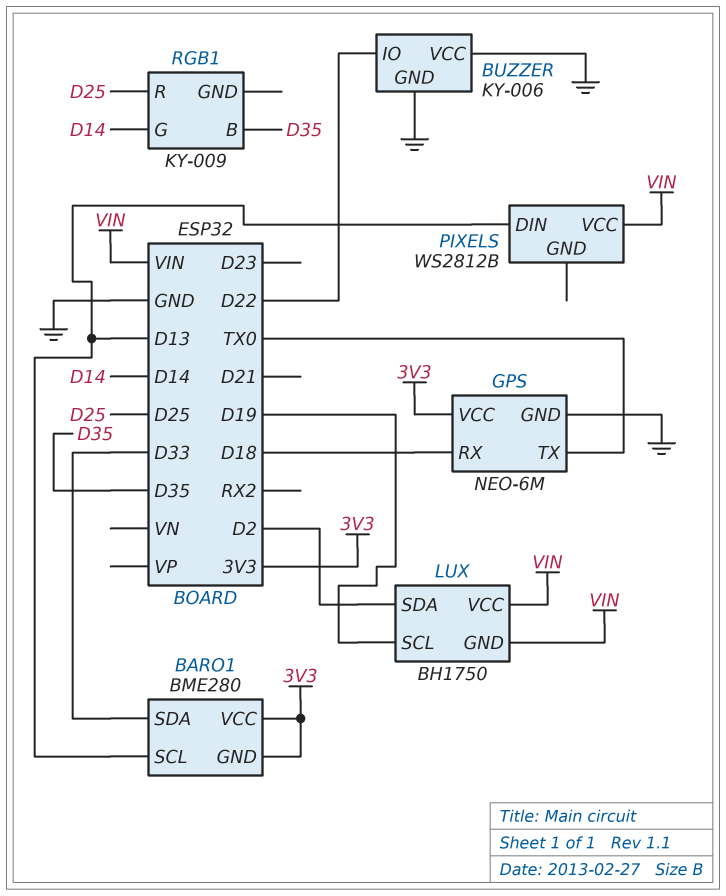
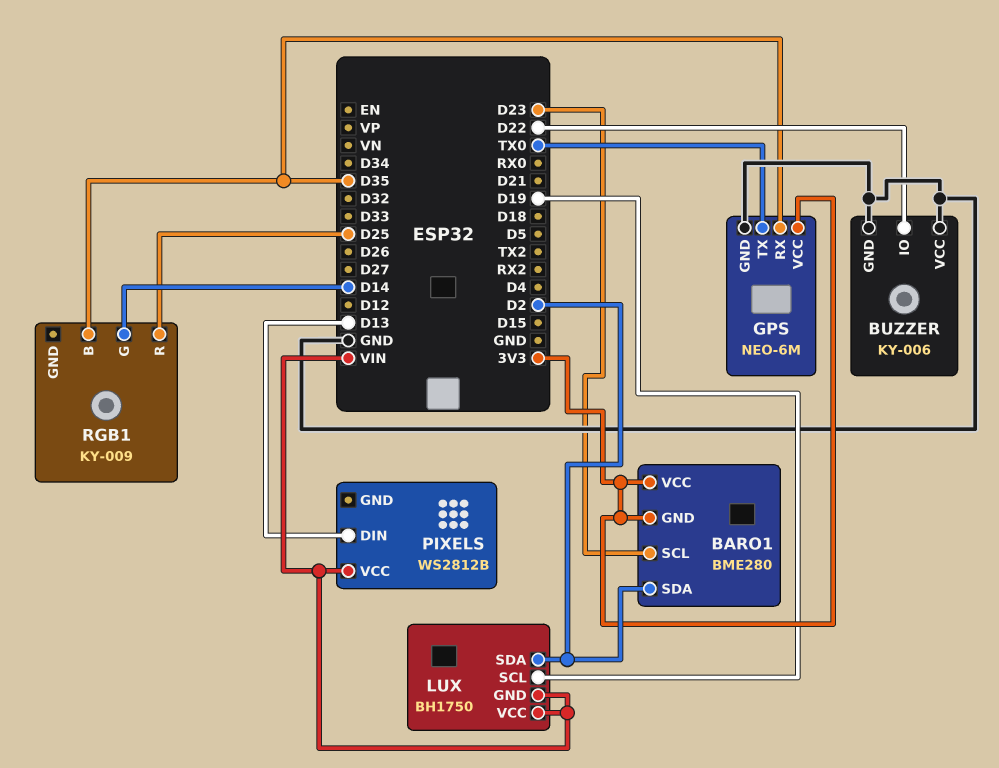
BARO1 pin SCL: D13 -> D23
BARO1 pin SDA: D33 -> D2
GPS pin RX: D18 -> D35

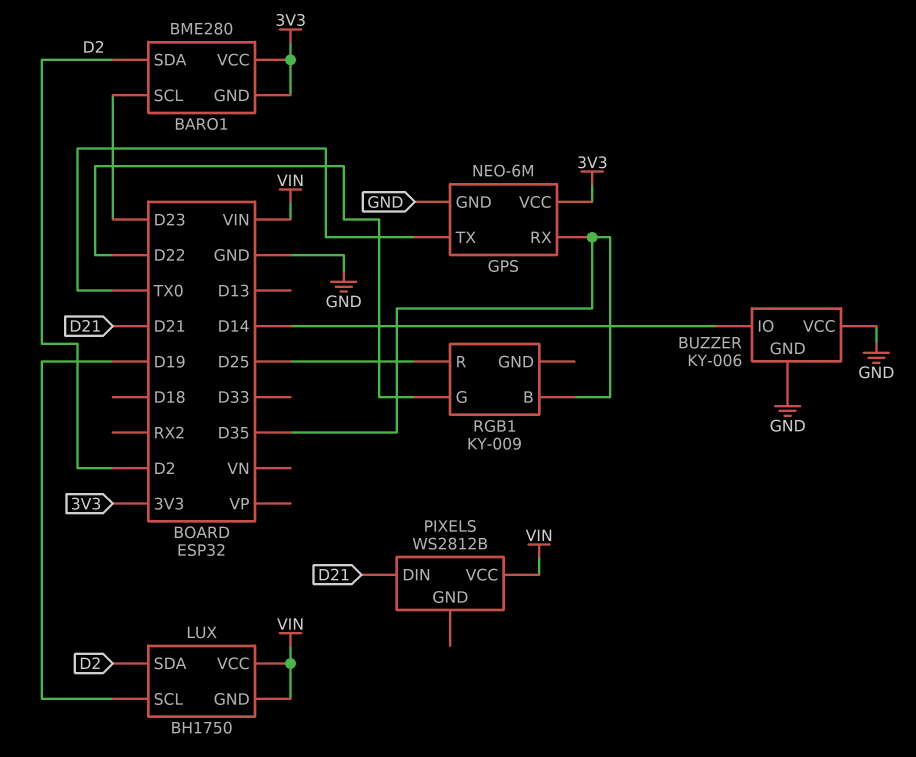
BUZZER pin IO: D22 -> D14
PIXELS pin DIN: D13 -> D21
RGB1 pin G: D14 -> D22

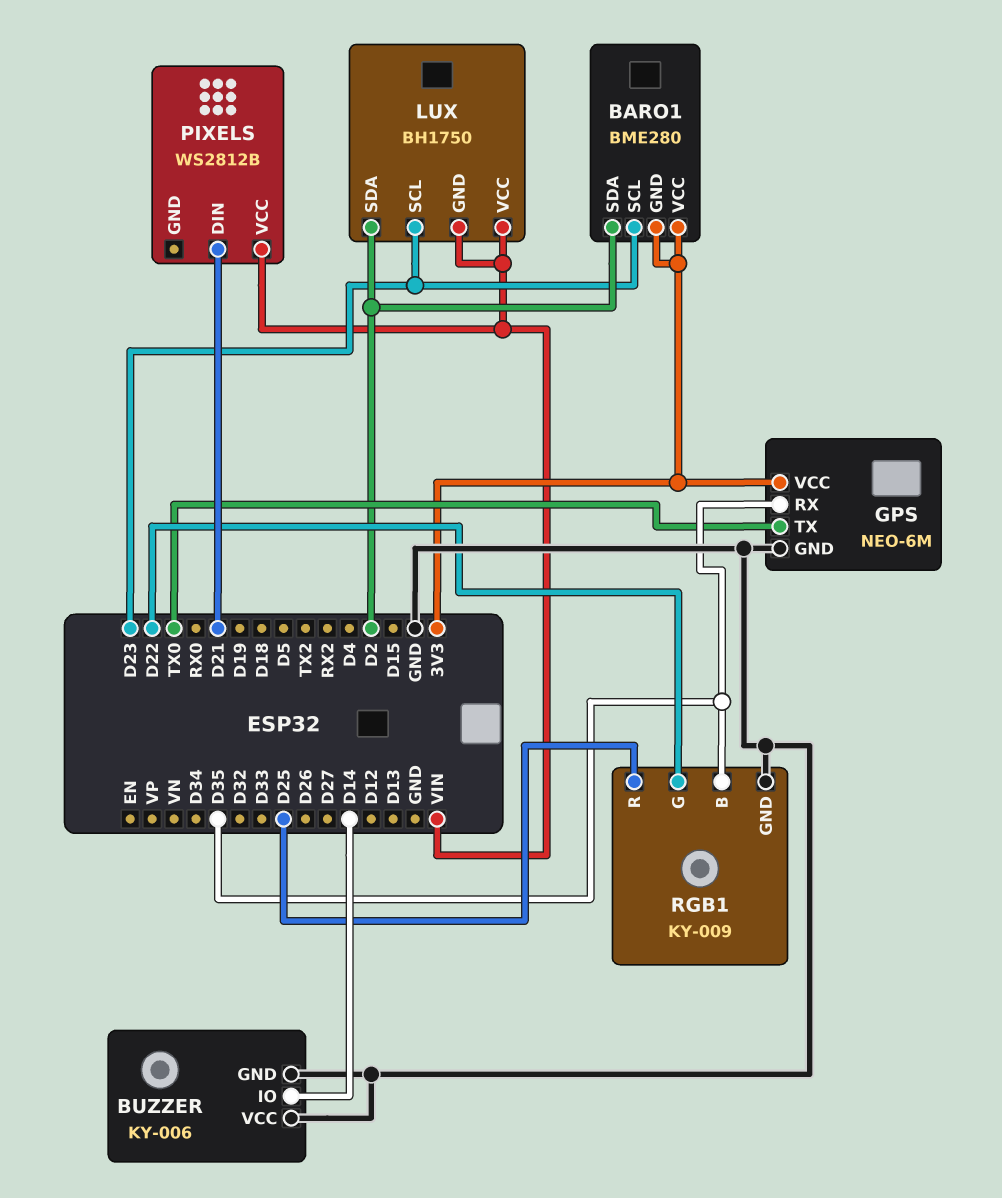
LUX pin SCL: D19 -> D23
RGB1 pin GND: none -> GND

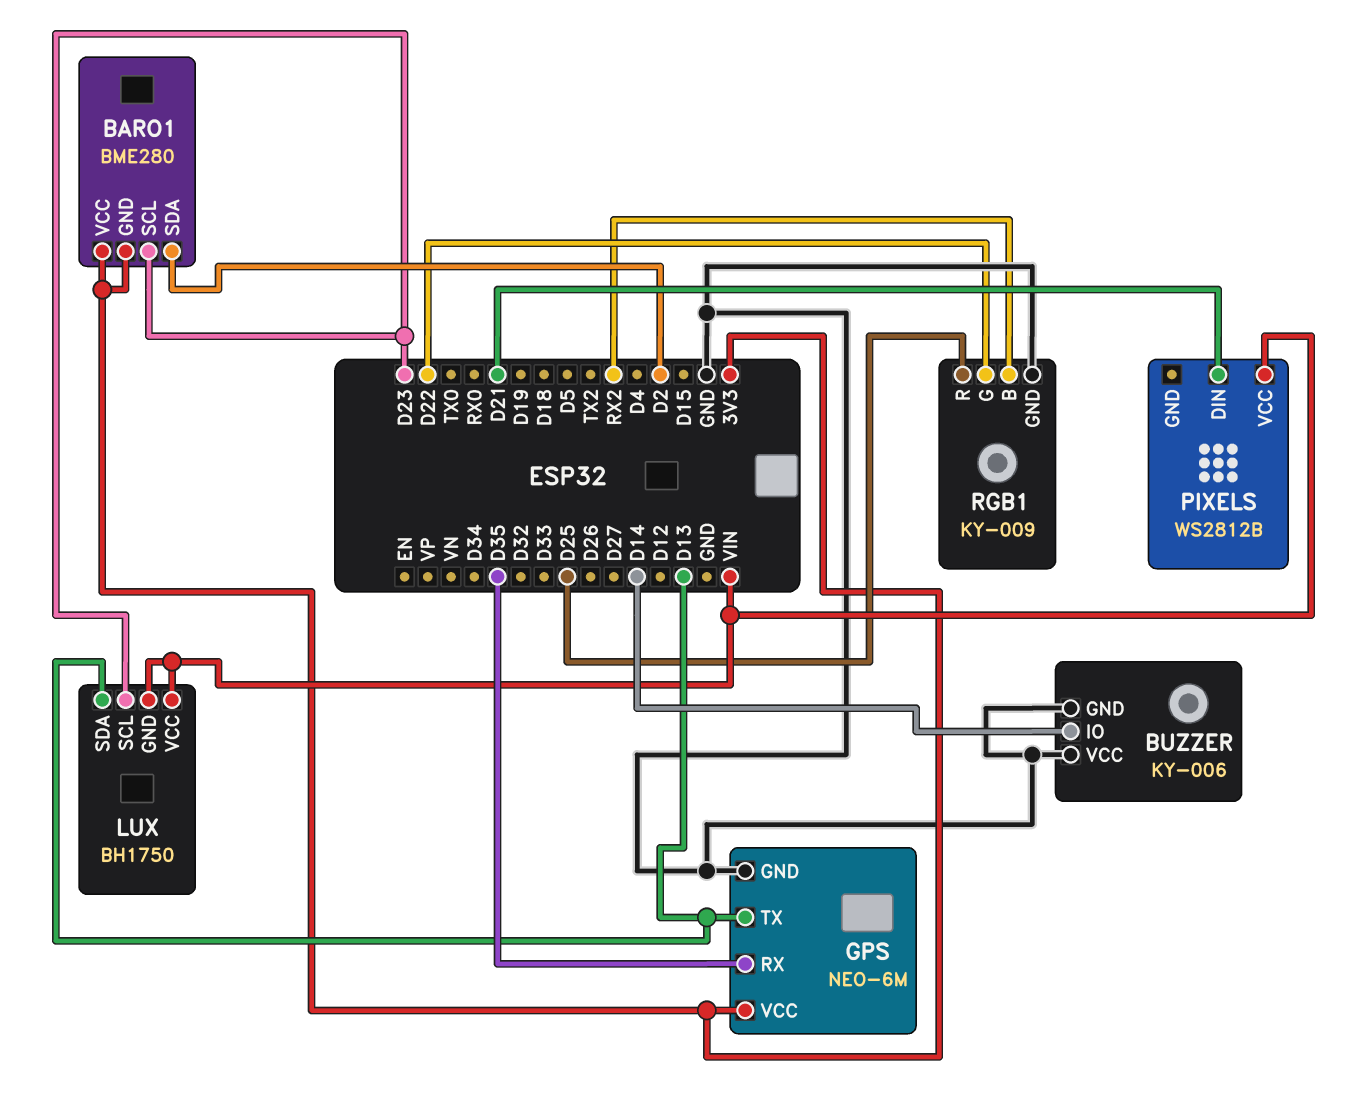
GPS pin TX: TX0 -> D13
LUX pin SDA: D2 -> D13
RGB1 pin B: D35 -> RX2

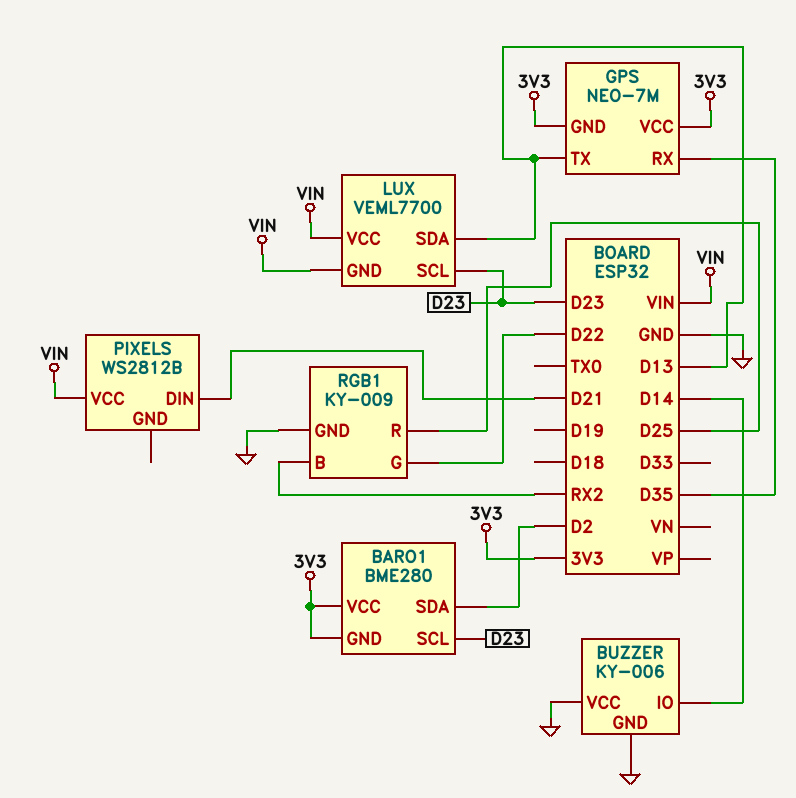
GPS: NEO-6M -> NEO-7M
GPS pin GND: GND -> 3V3
LUX: BH1750 -> VEML7700

